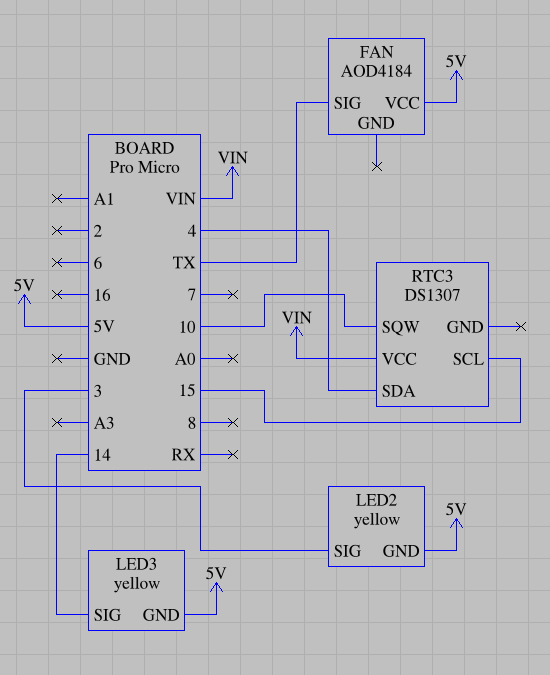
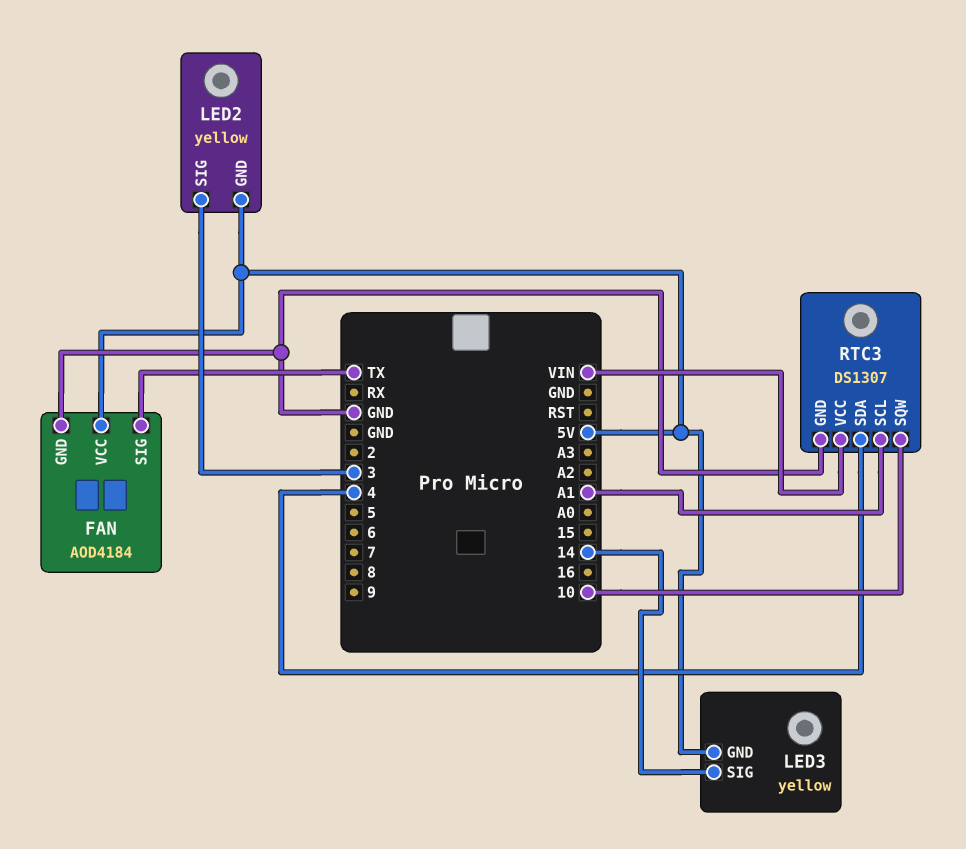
FAN pin GND: none -> GND
RTC3 pin GND: none -> GND
RTC3 pin SCL: 15 -> A1

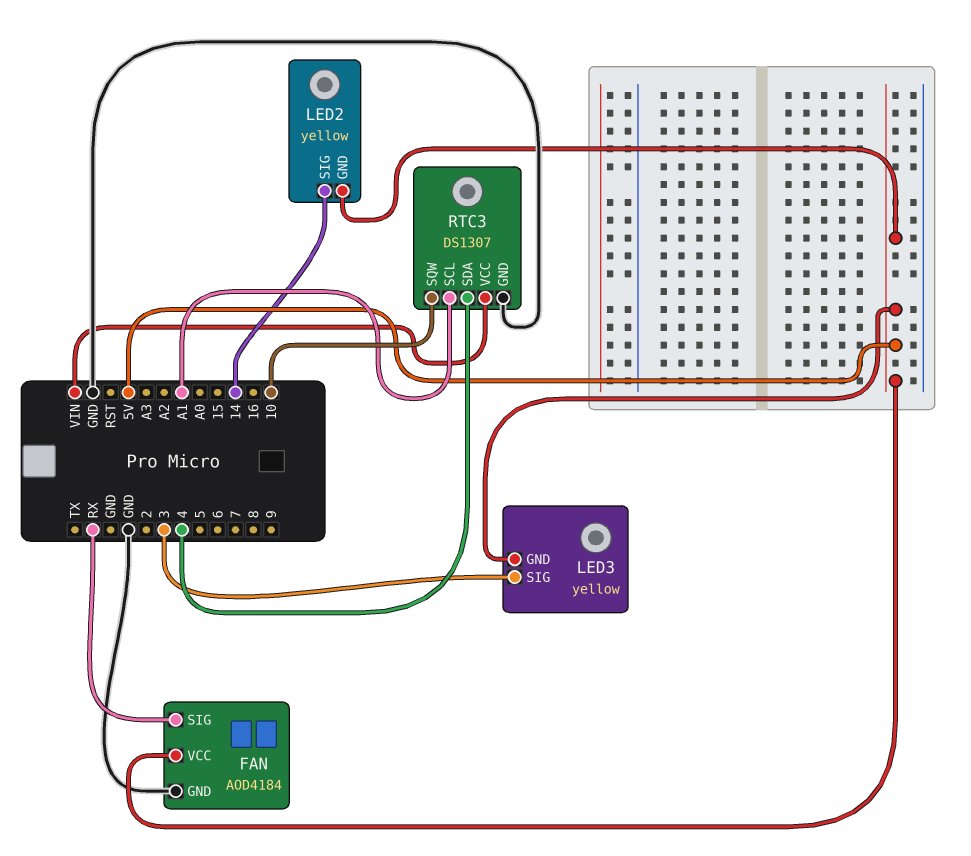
FAN pin SIG: TX -> RX
LED2 pin SIG: 3 -> 14
LED3 pin SIG: 14 -> 3

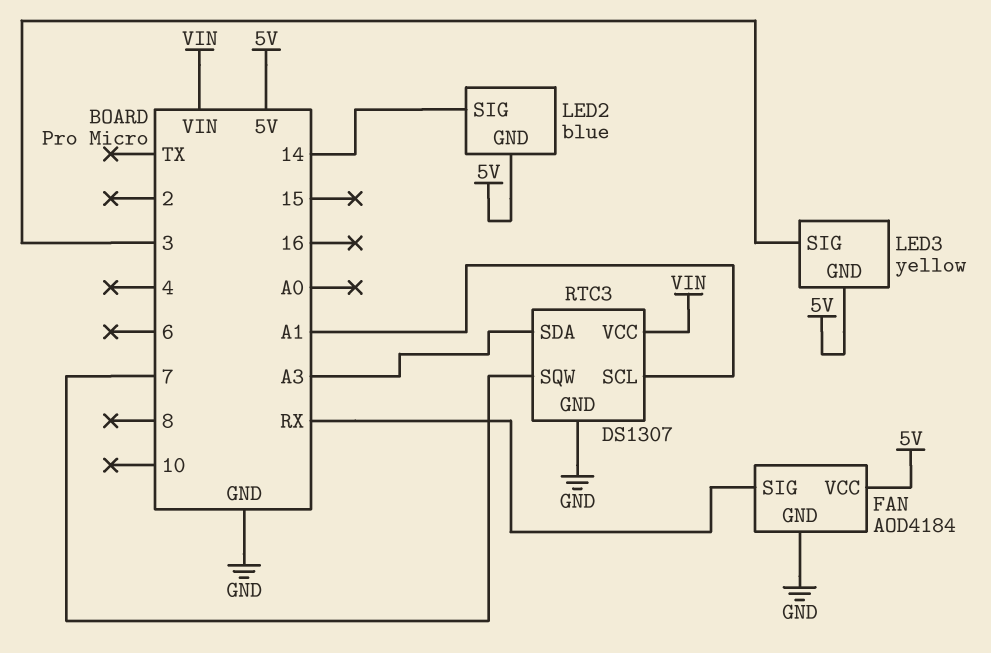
LED2: yellow -> blue
RTC3 pin SDA: 4 -> A3
RTC3 pin SQW: 10 -> 7

